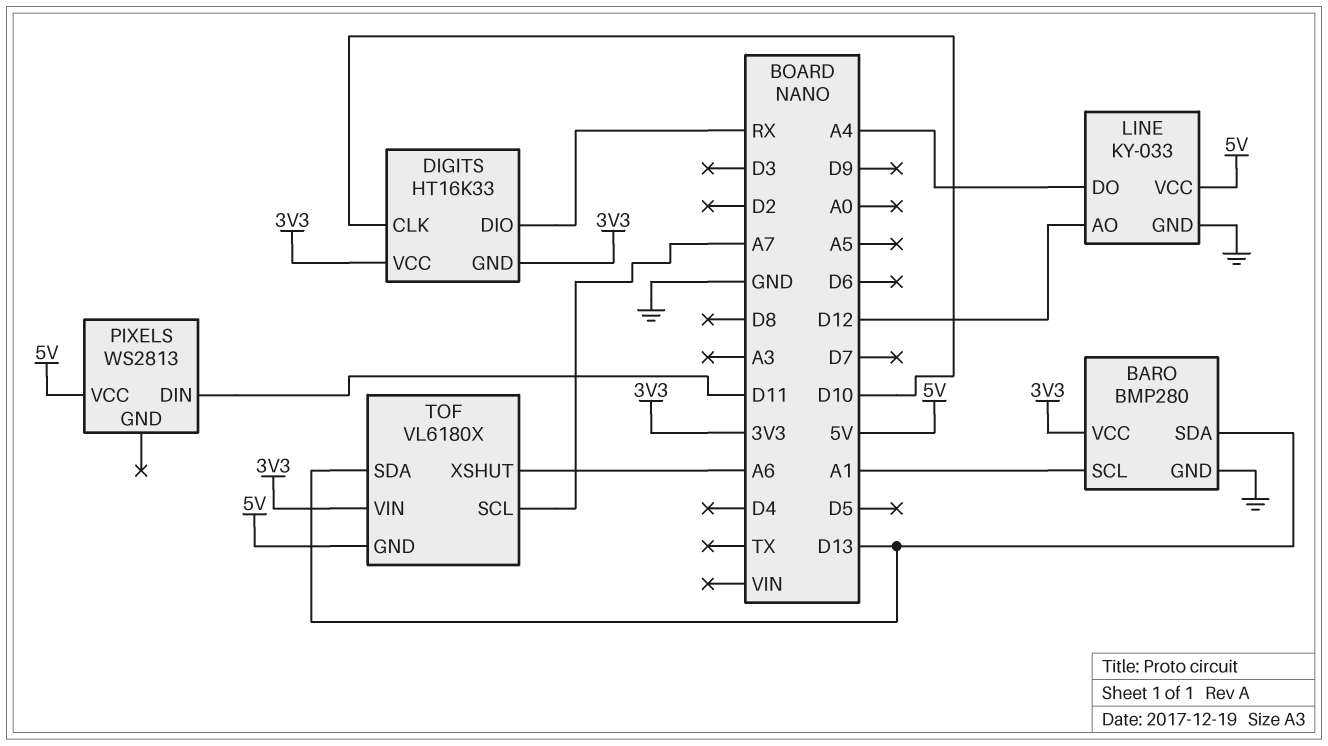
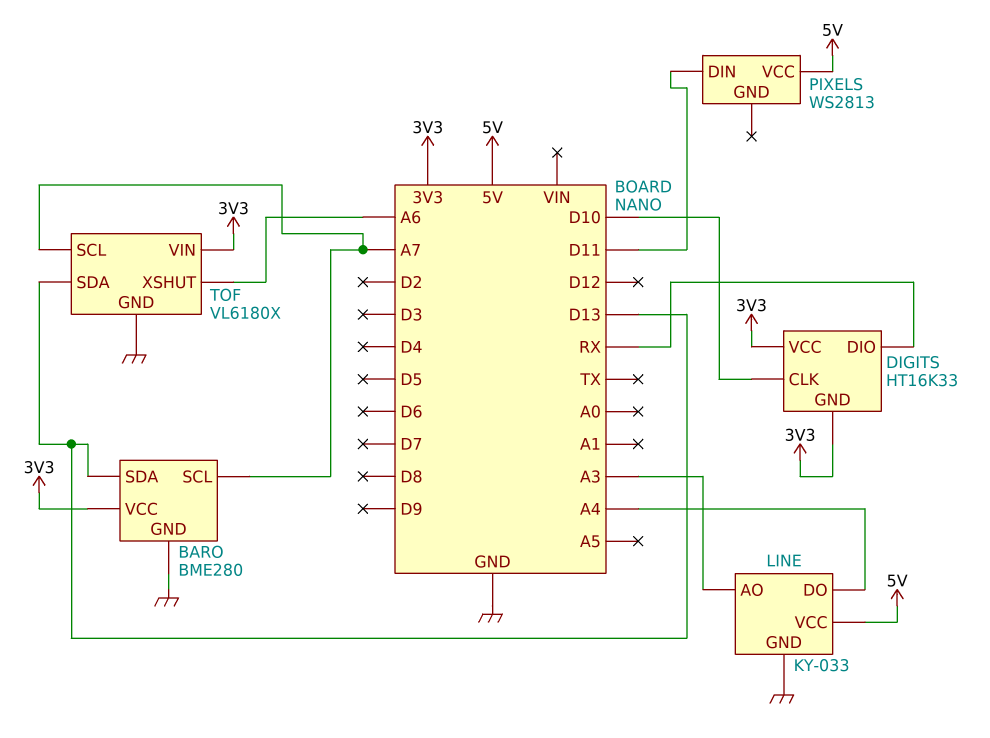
BARO: BMP280 -> BME280
BARO pin SCL: A1 -> A7
LINE pin AO: D12 -> A3
TOF pin GND: 5V -> GND

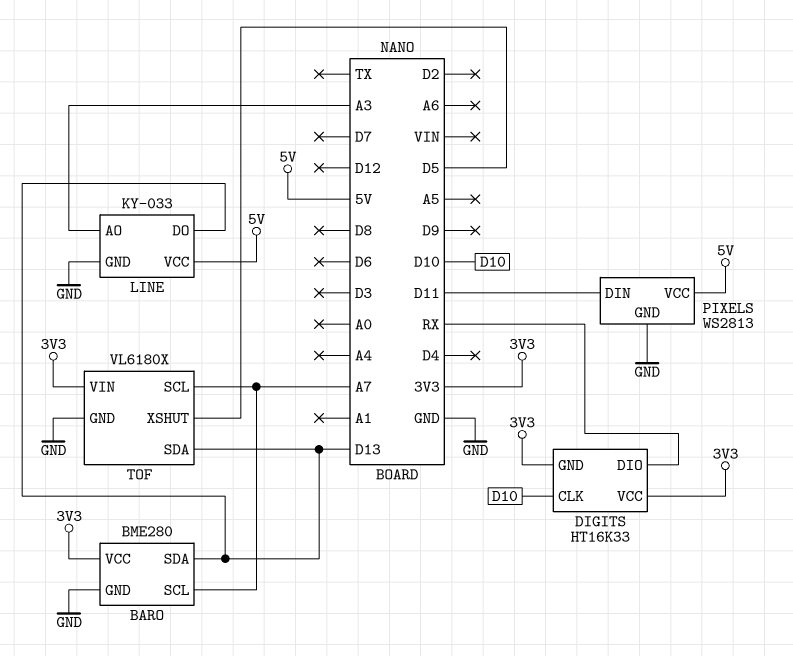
LINE pin DO: A4 -> D13
PIXELS pin GND: none -> GND
TOF pin XSHUT: A6 -> D5

